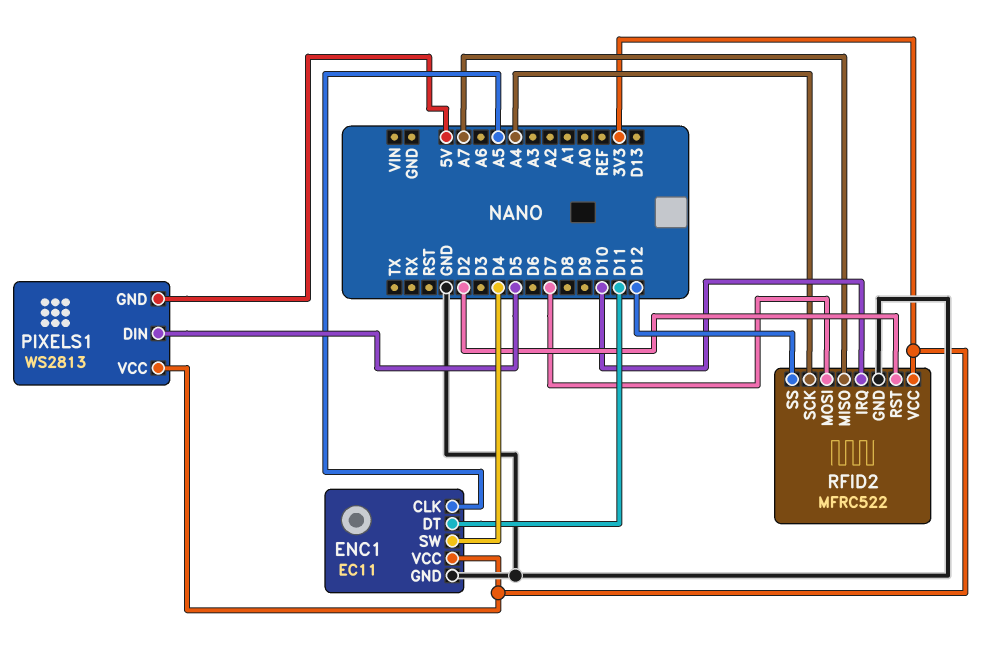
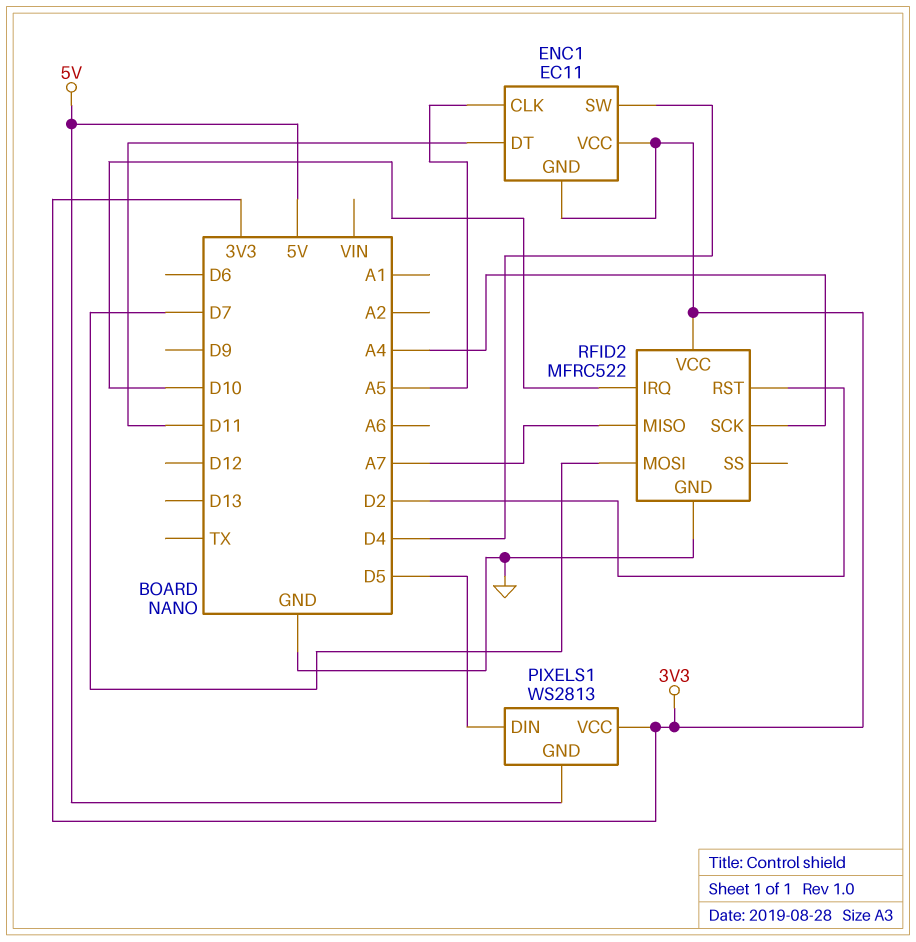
ENC1 pin GND: GND -> 3V3
RFID2 pin SS: D12 -> none

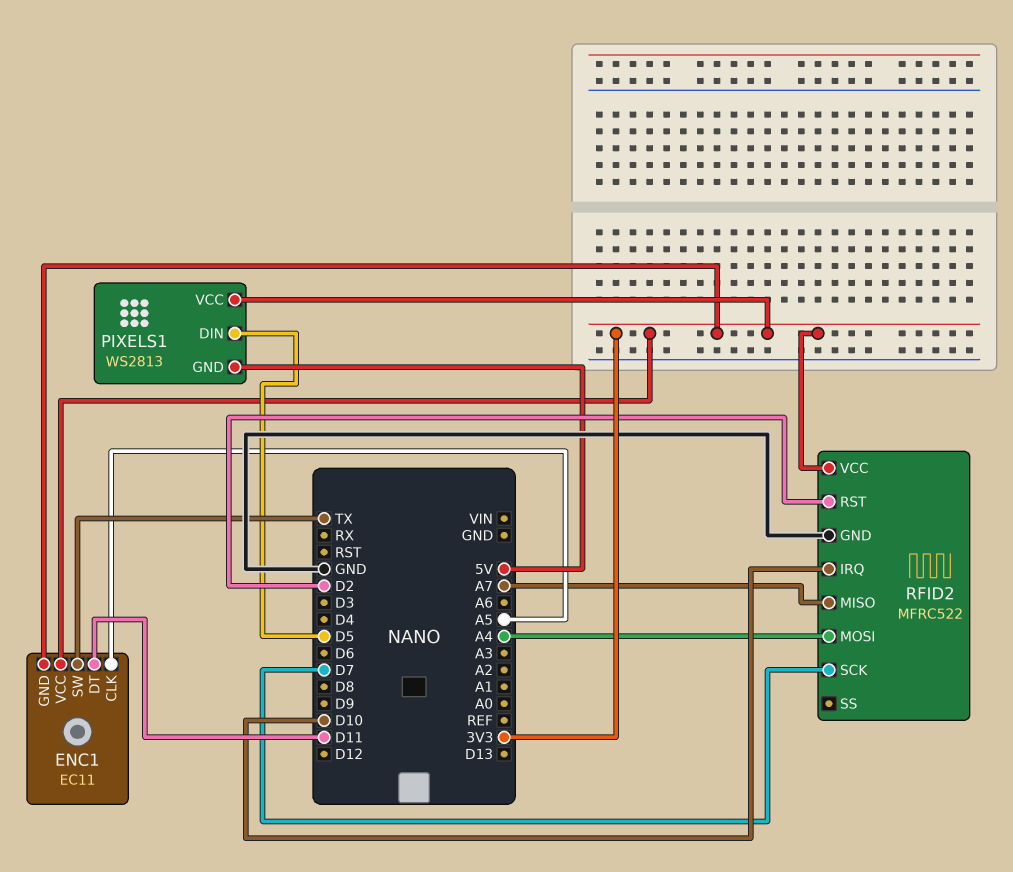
ENC1 pin SW: D4 -> TX
RFID2 pin MOSI: D7 -> A4
RFID2 pin SCK: A4 -> D7

